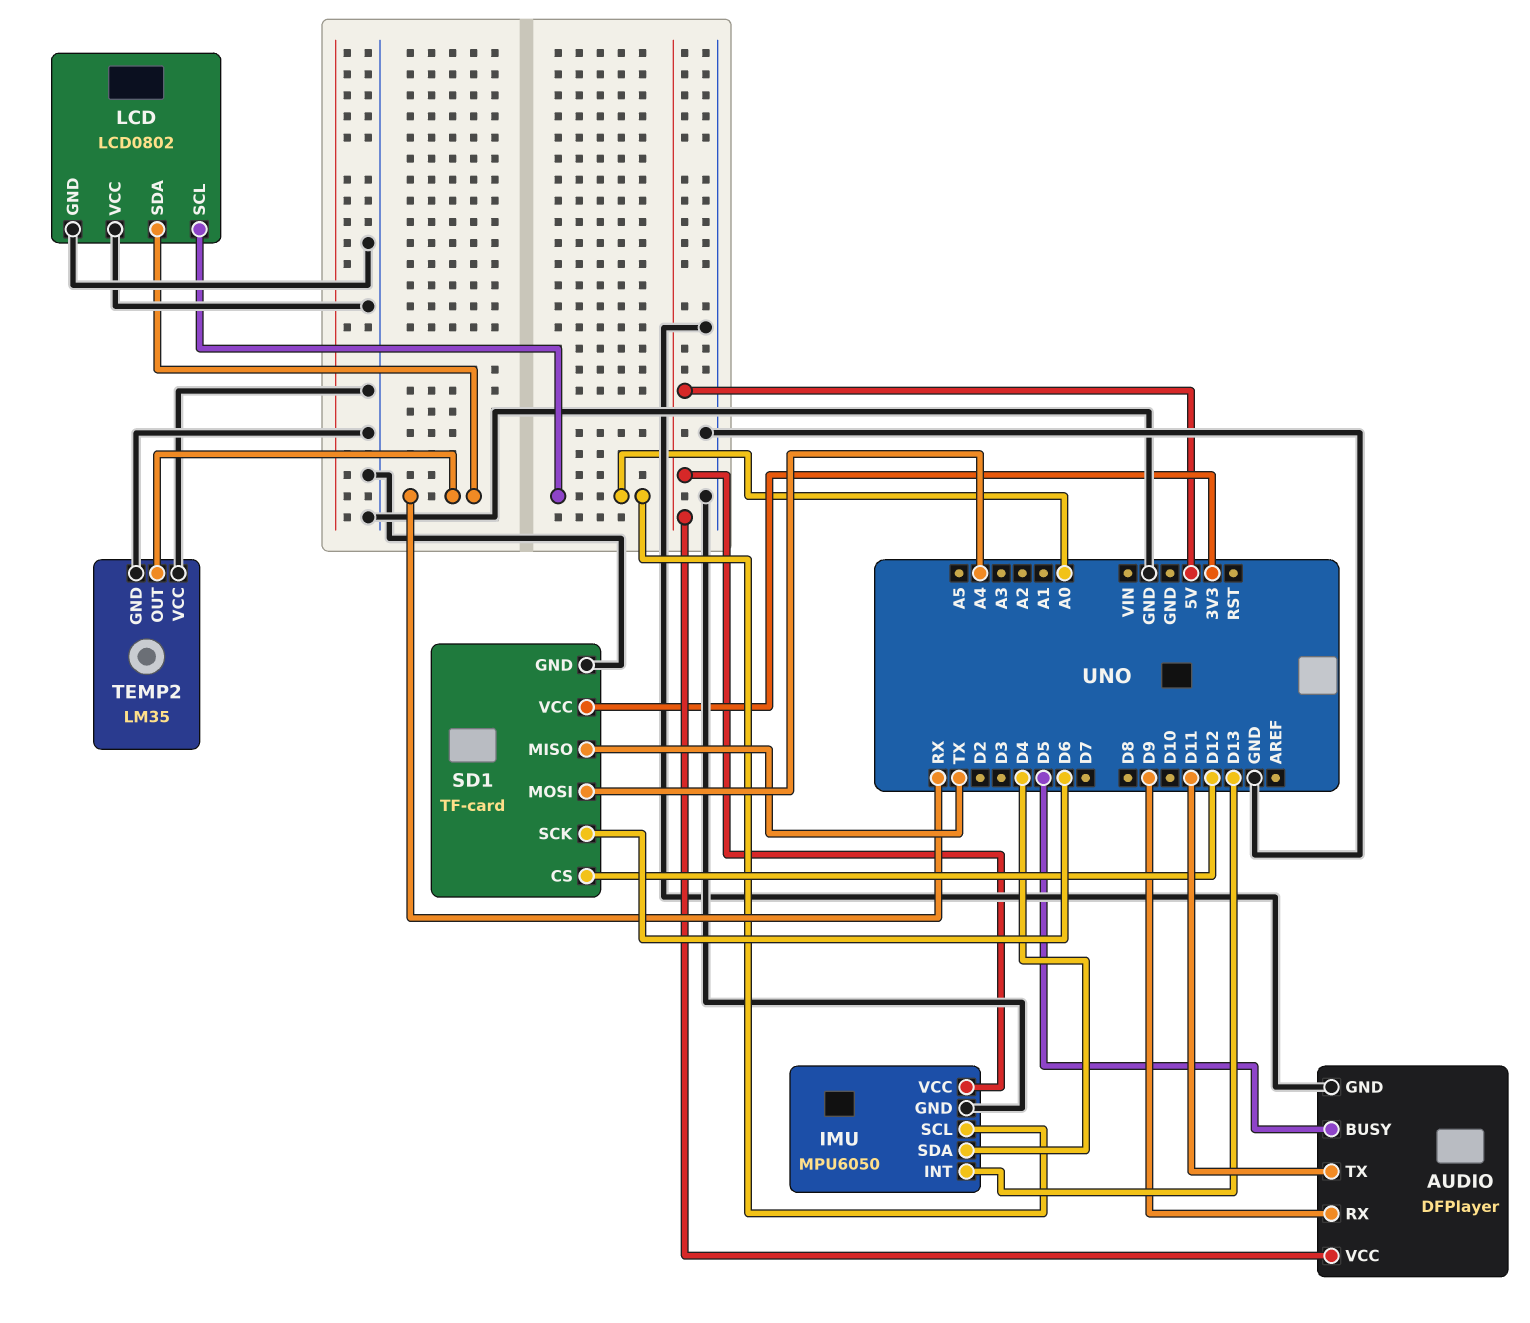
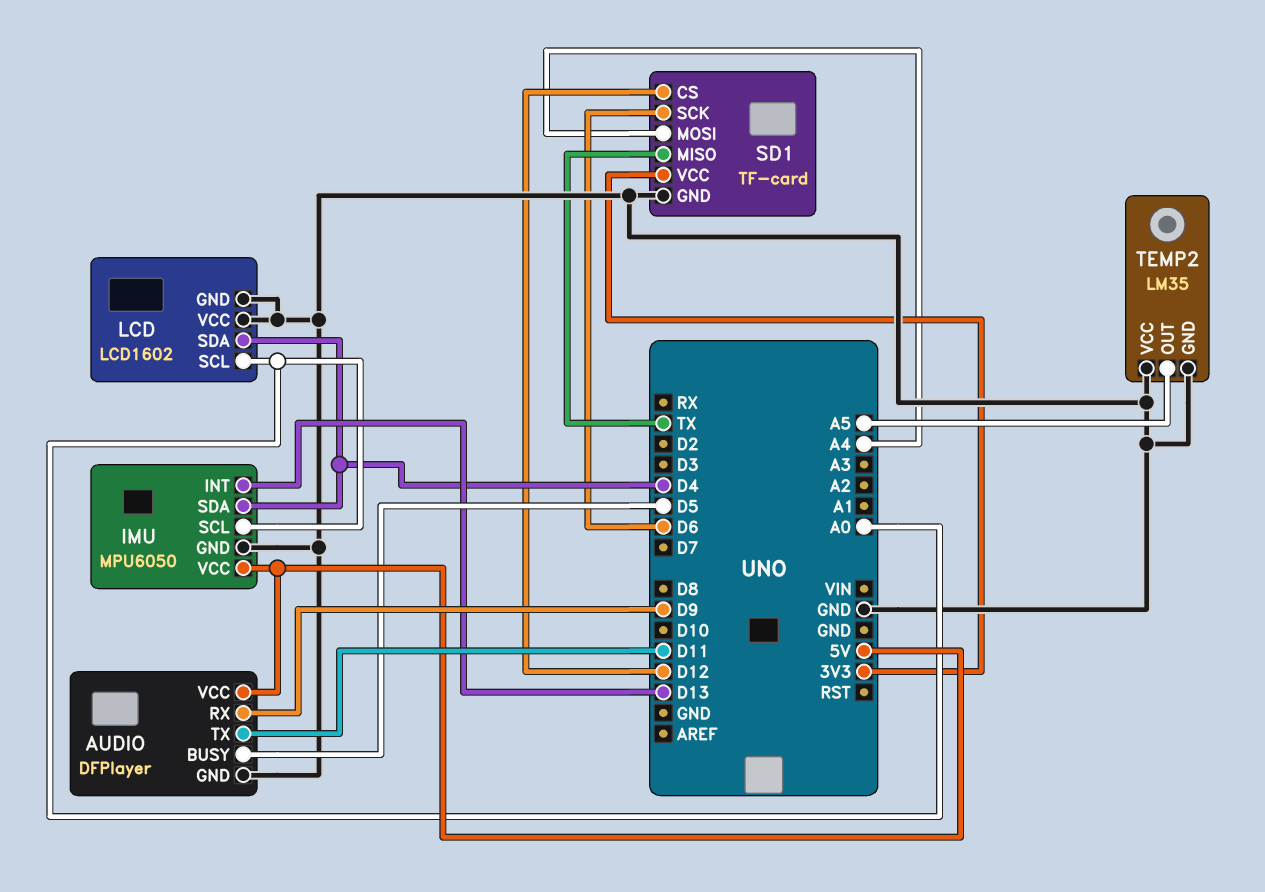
LCD: LCD0802 -> LCD1602
LCD pin SDA: RX -> D4
TEMP2 pin OUT: RX -> A5

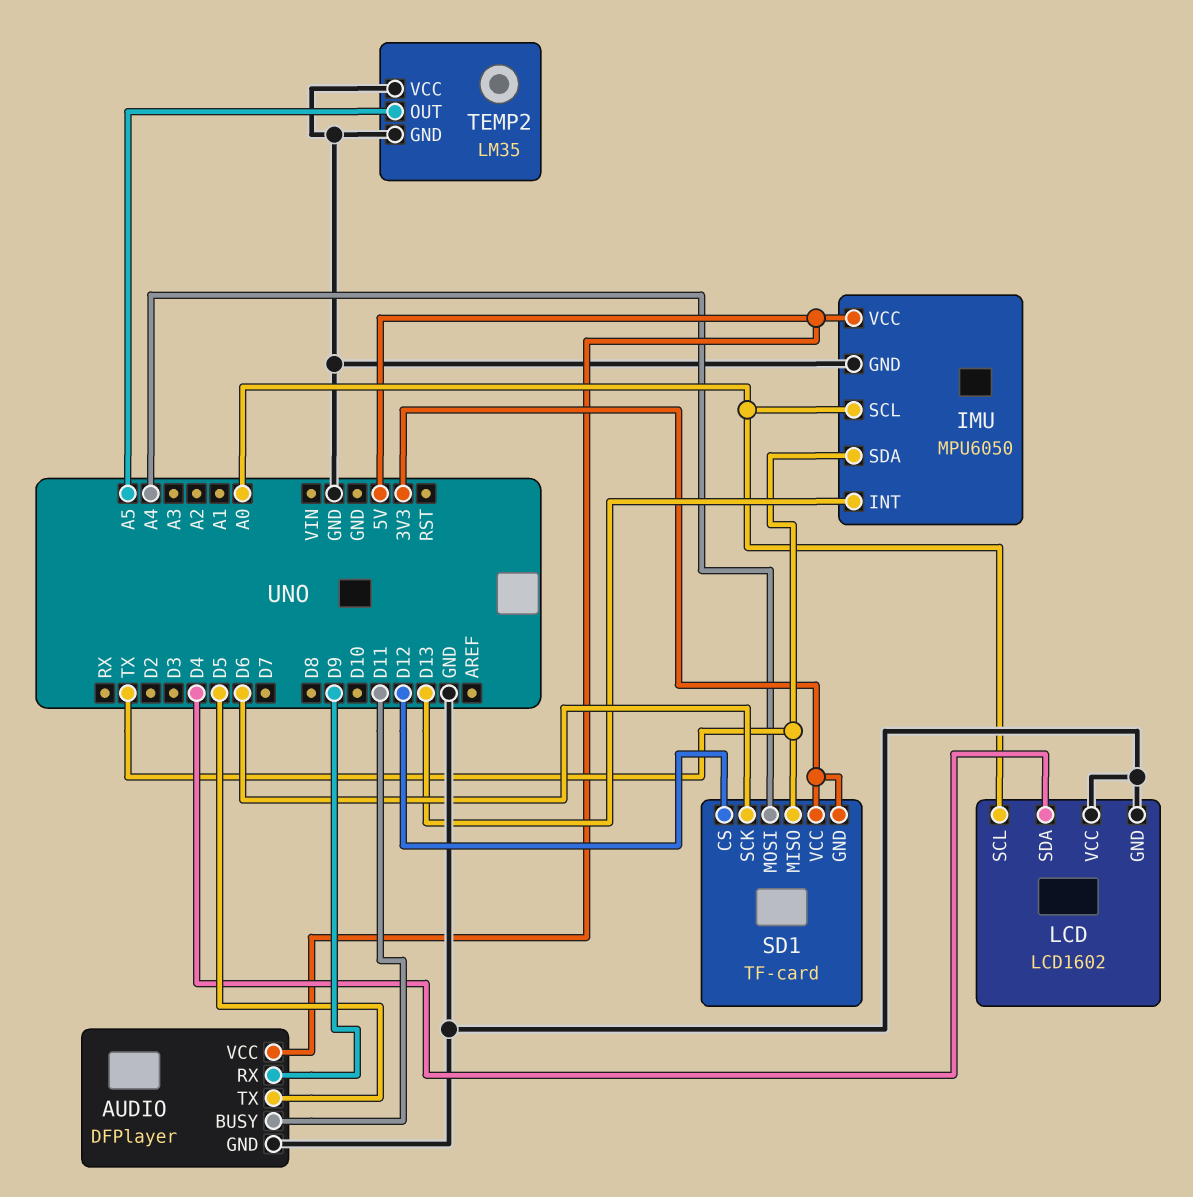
AUDIO pin BUSY: D5 -> D11
AUDIO pin TX: D11 -> D5
IMU pin SDA: D4 -> TX
SD1 pin GND: GND -> 3V3

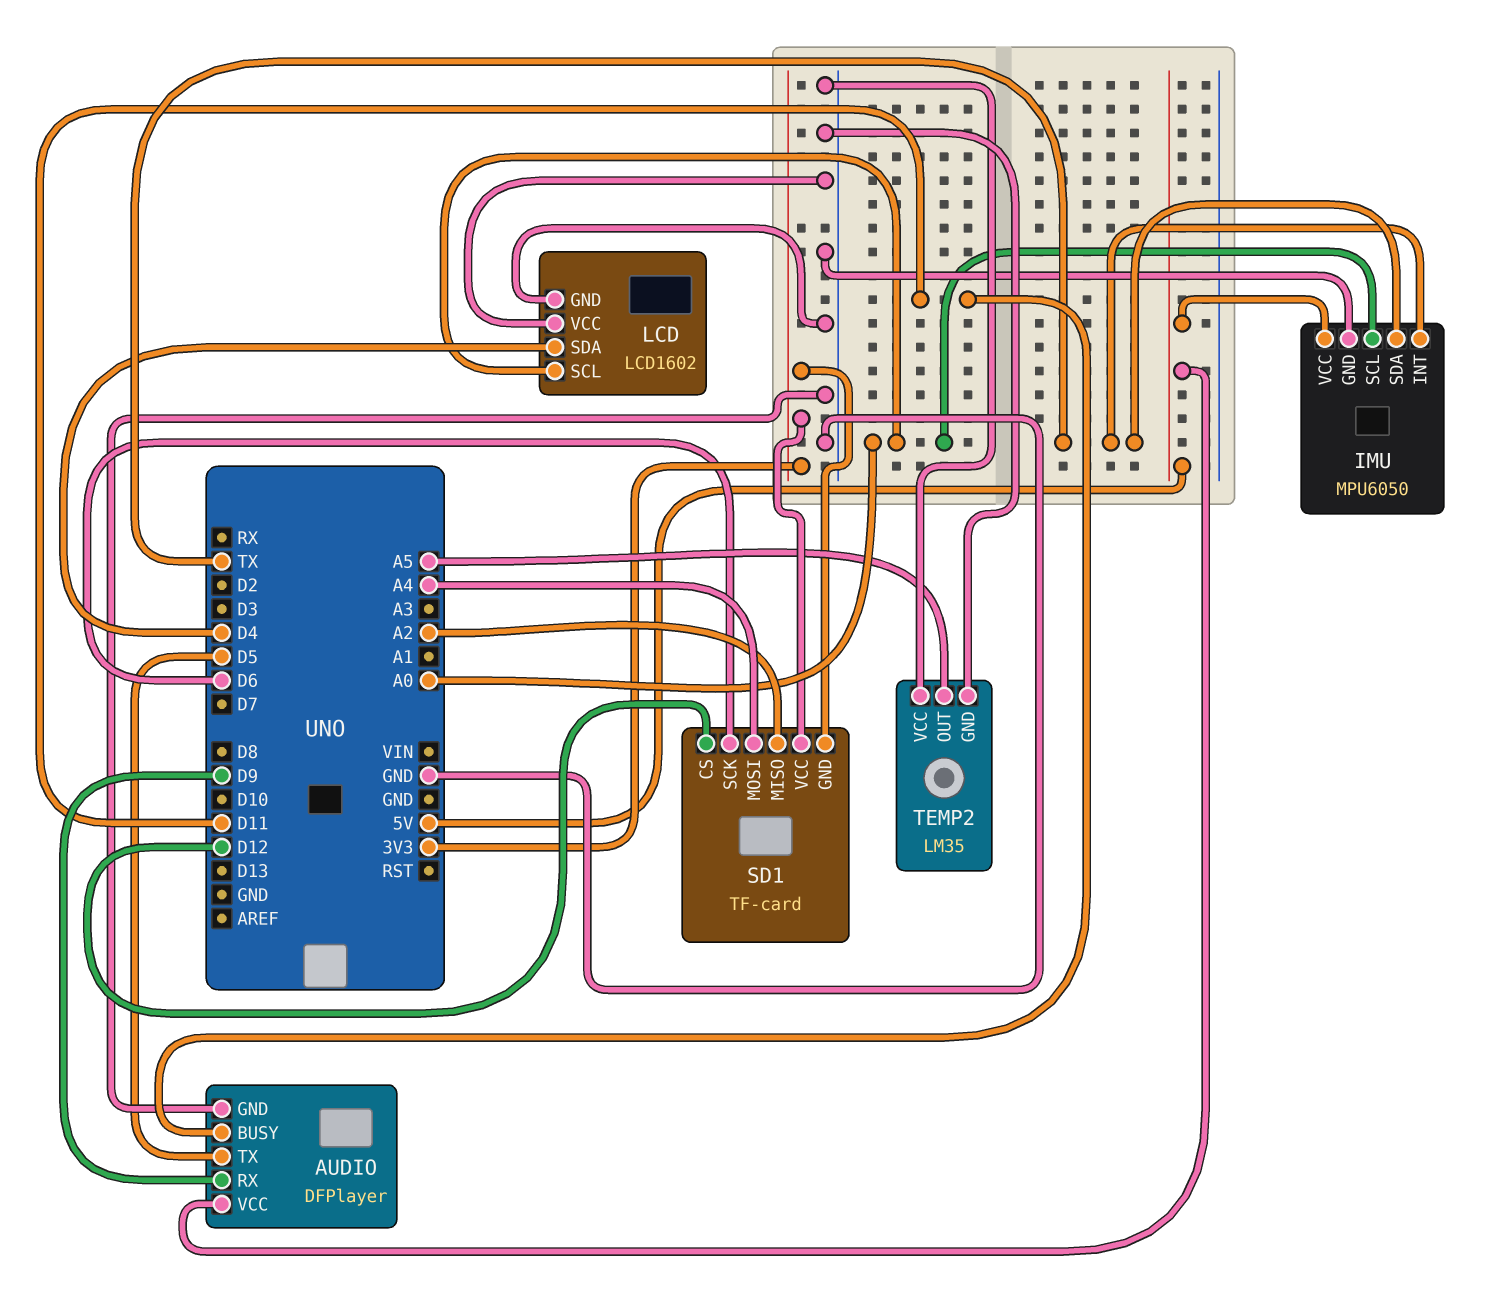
IMU pin INT: D13 -> TX
SD1 pin MISO: TX -> A2

